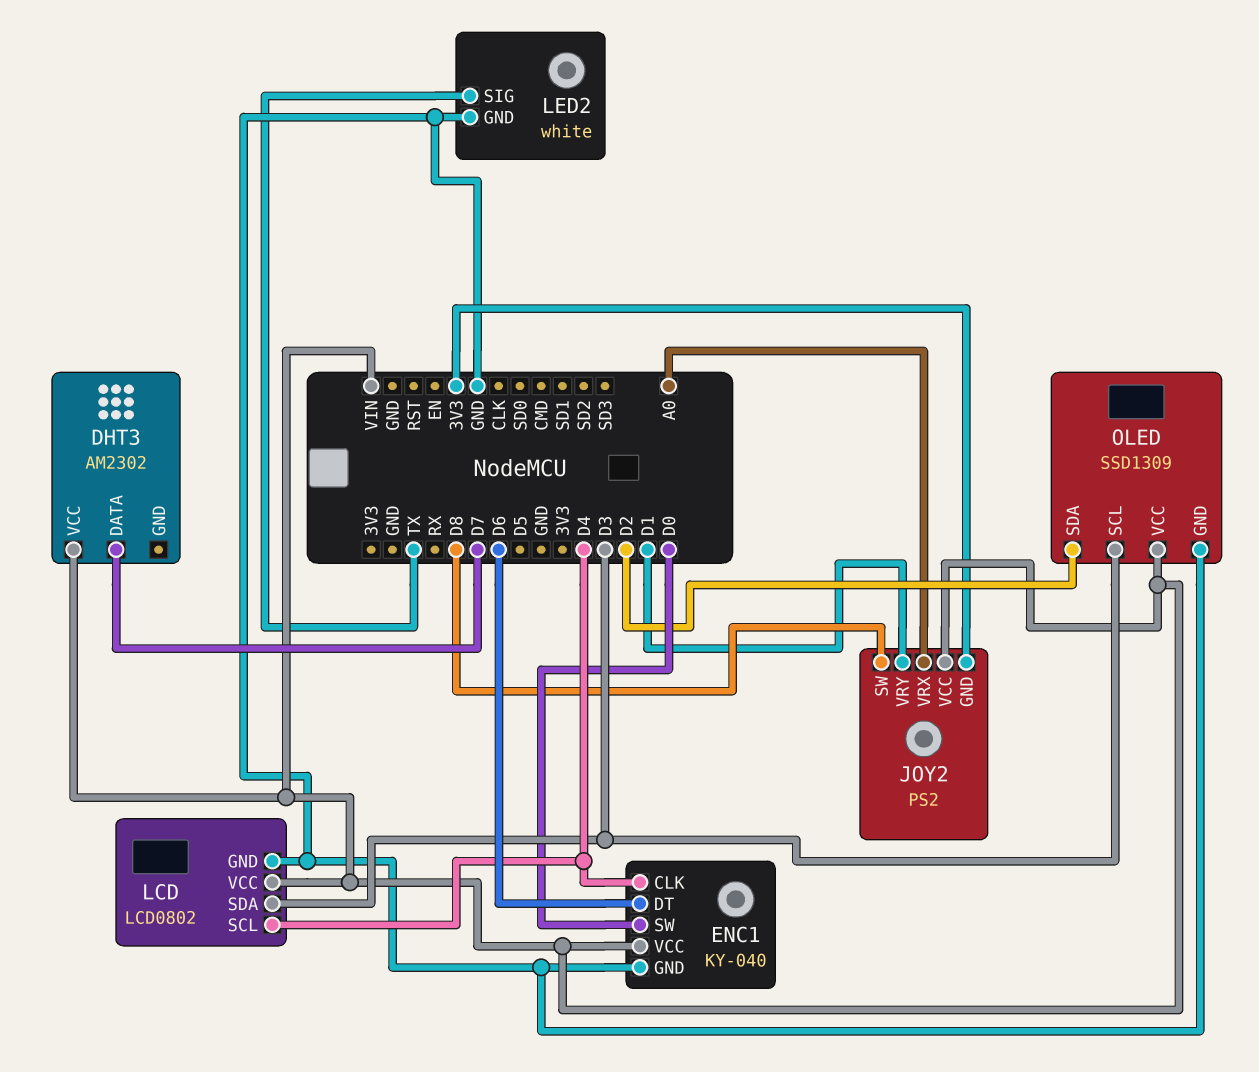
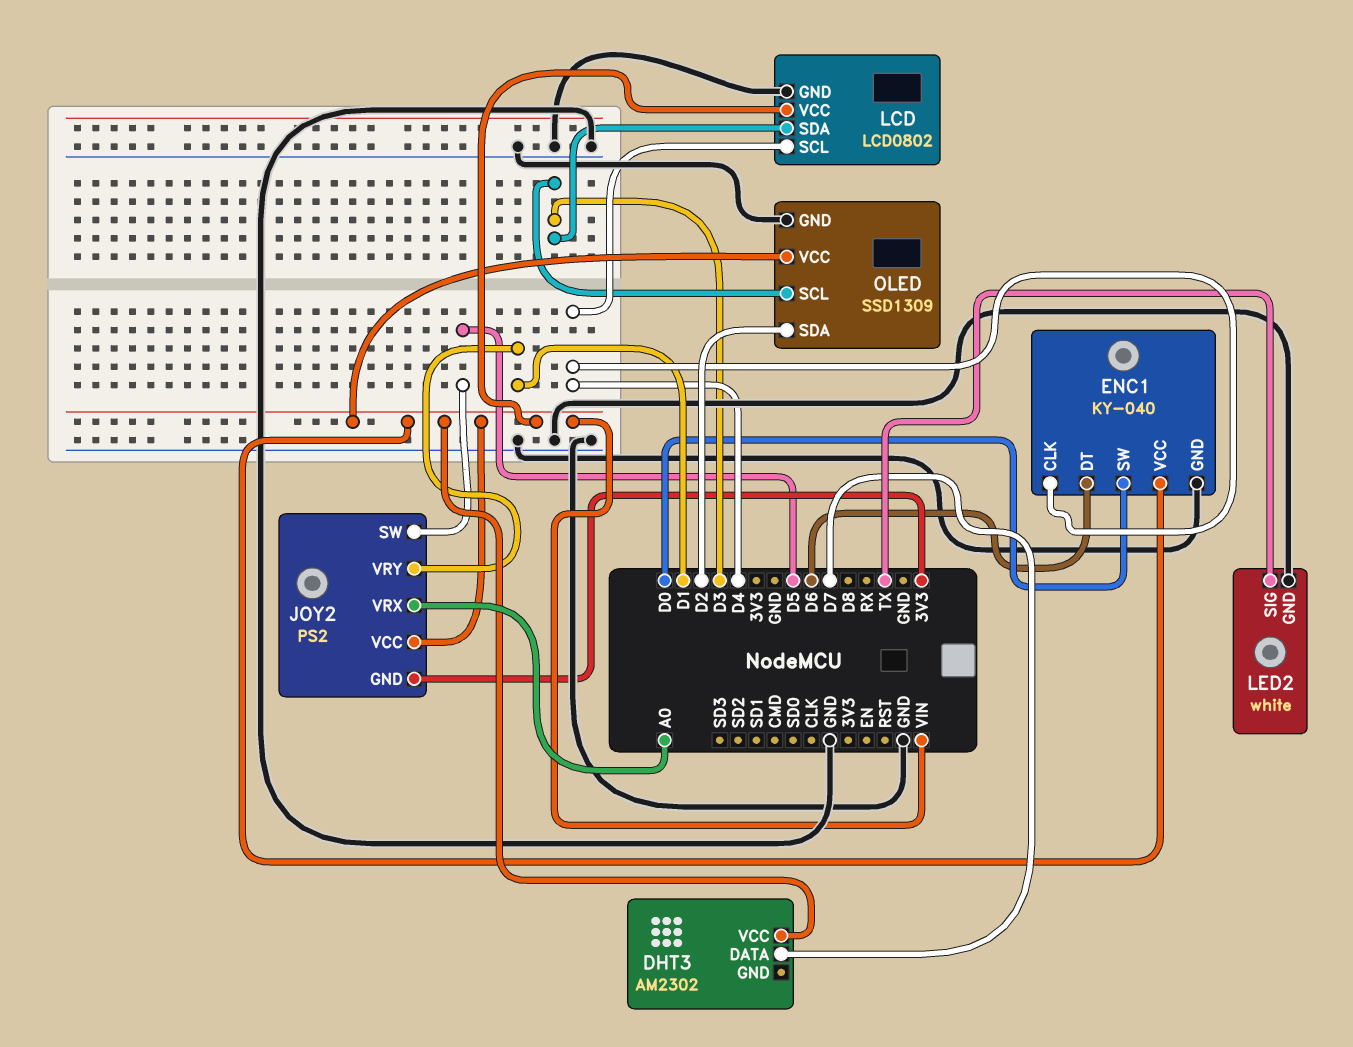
JOY2 pin SW: D8 -> D5

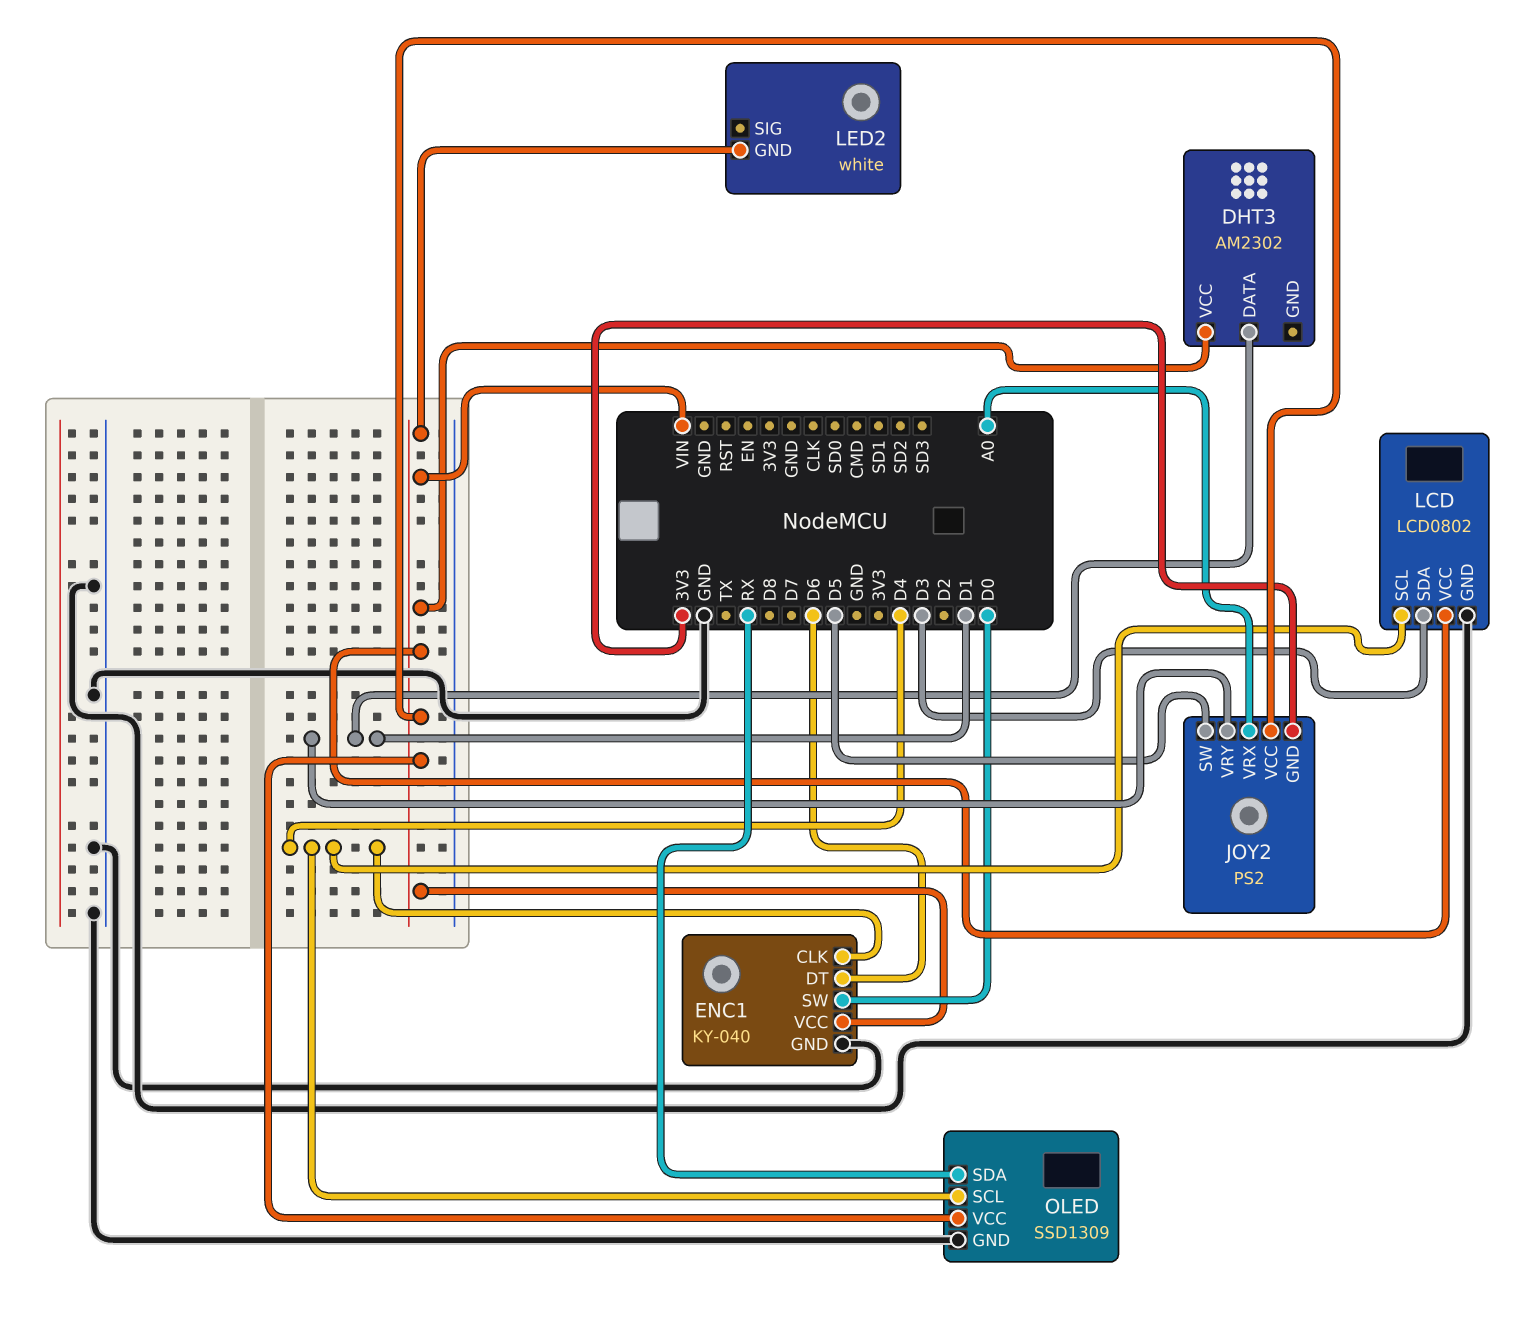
DHT3 pin DATA: D7 -> D1
LED2 pin GND: GND -> VIN
LED2 pin SIG: TX -> none
OLED pin SCL: D3 -> D4
OLED pin SDA: D2 -> RX

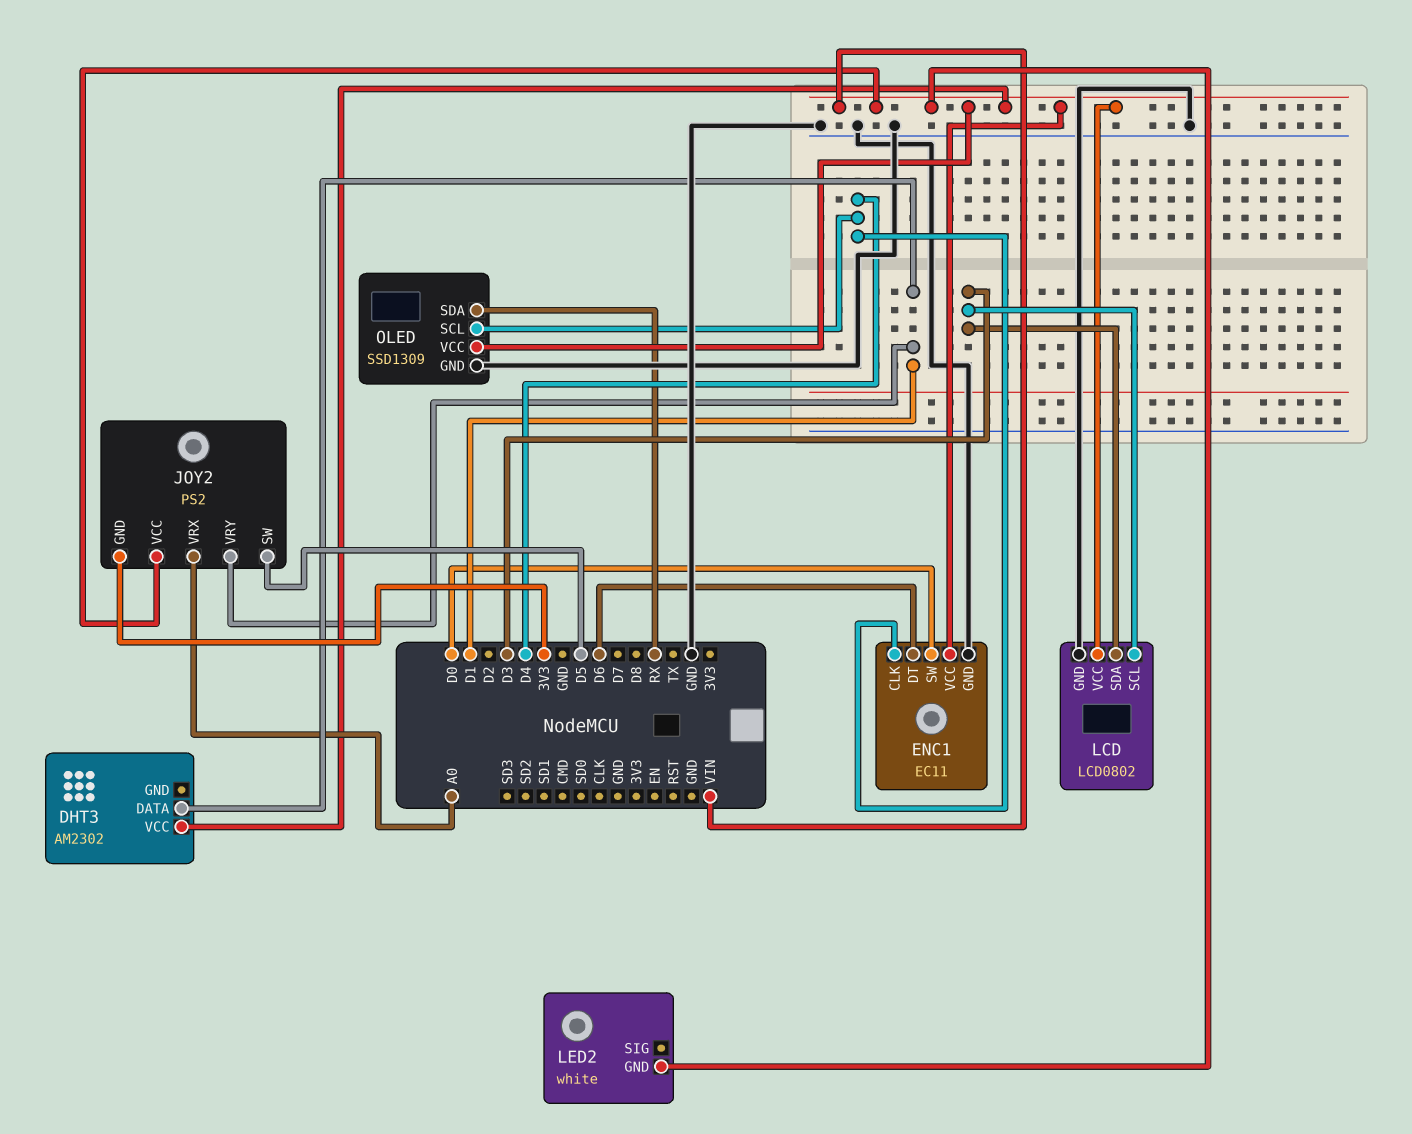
ENC1: KY-040 -> EC11
LCD pin SCL: D4 -> D3

